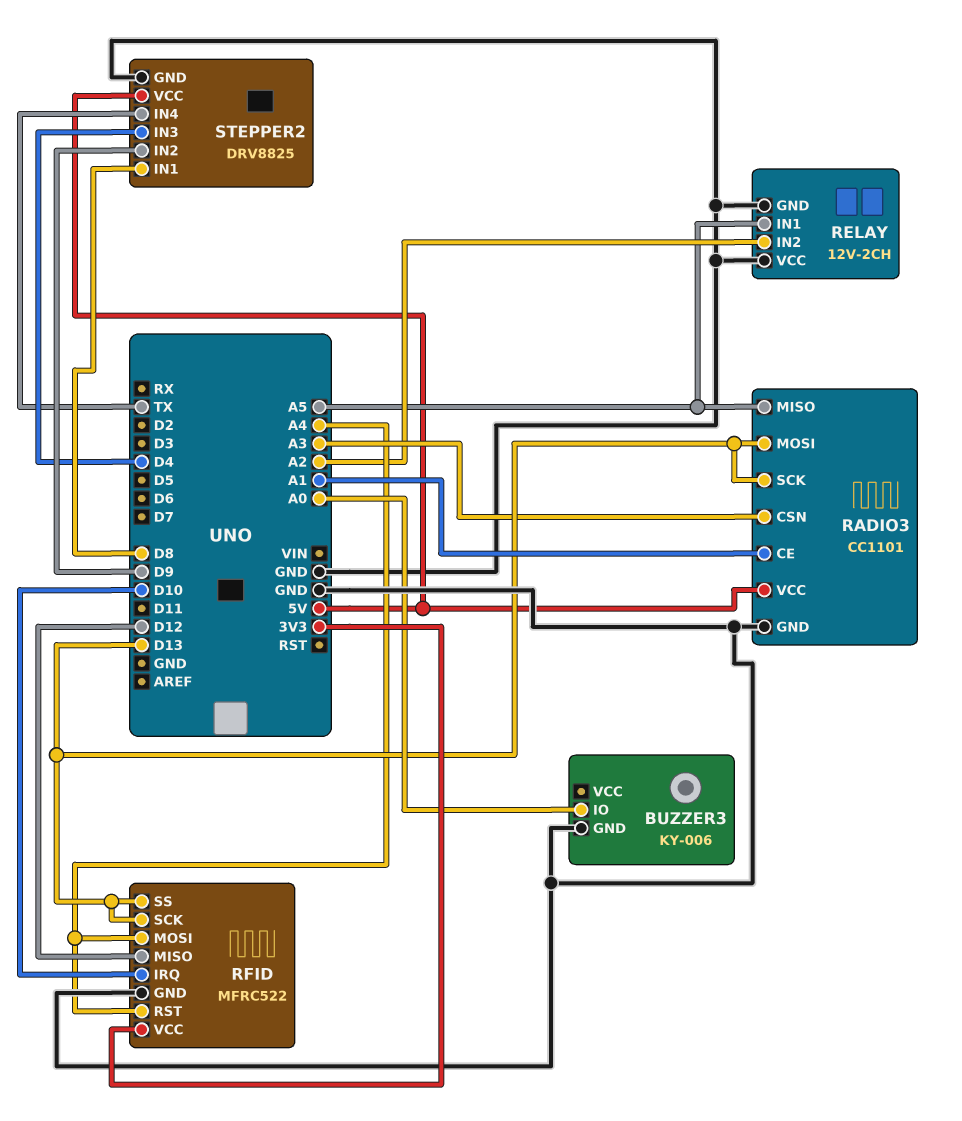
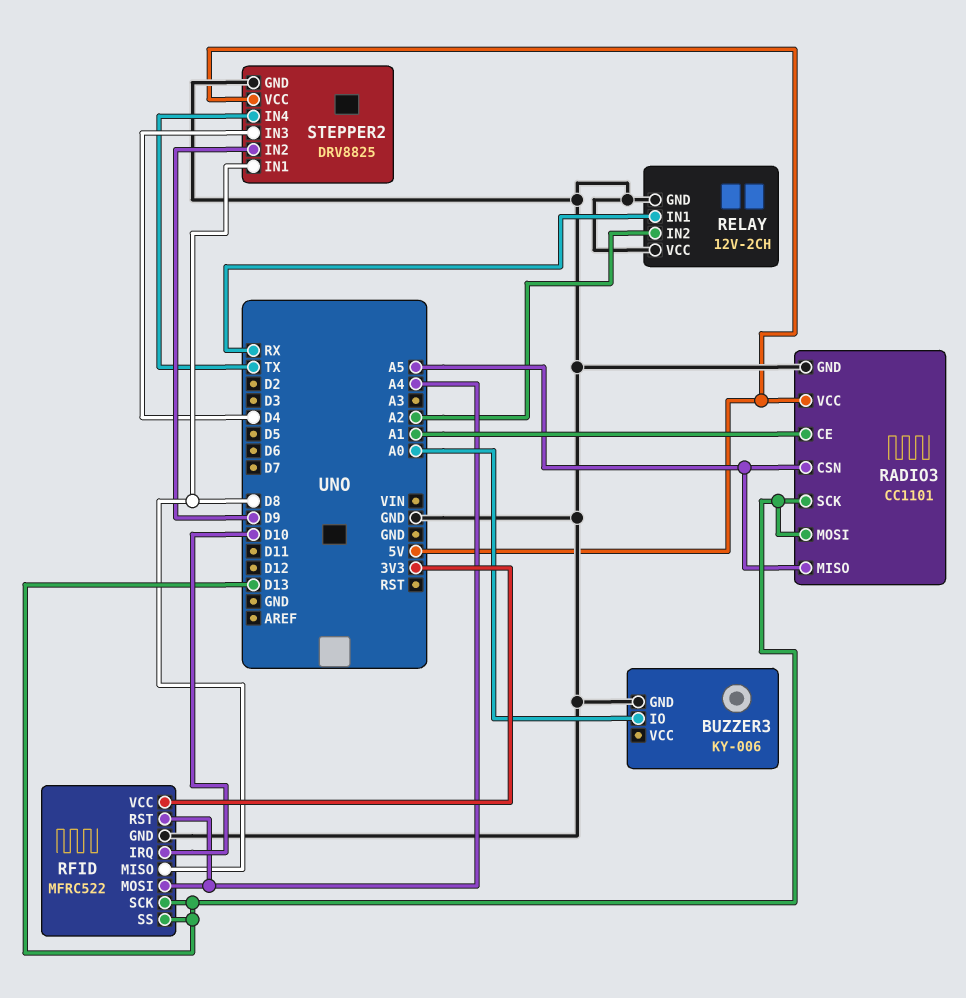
RADIO3 pin CSN: A3 -> A5
RELAY pin IN1: A5 -> RX
RFID pin MISO: D12 -> D8

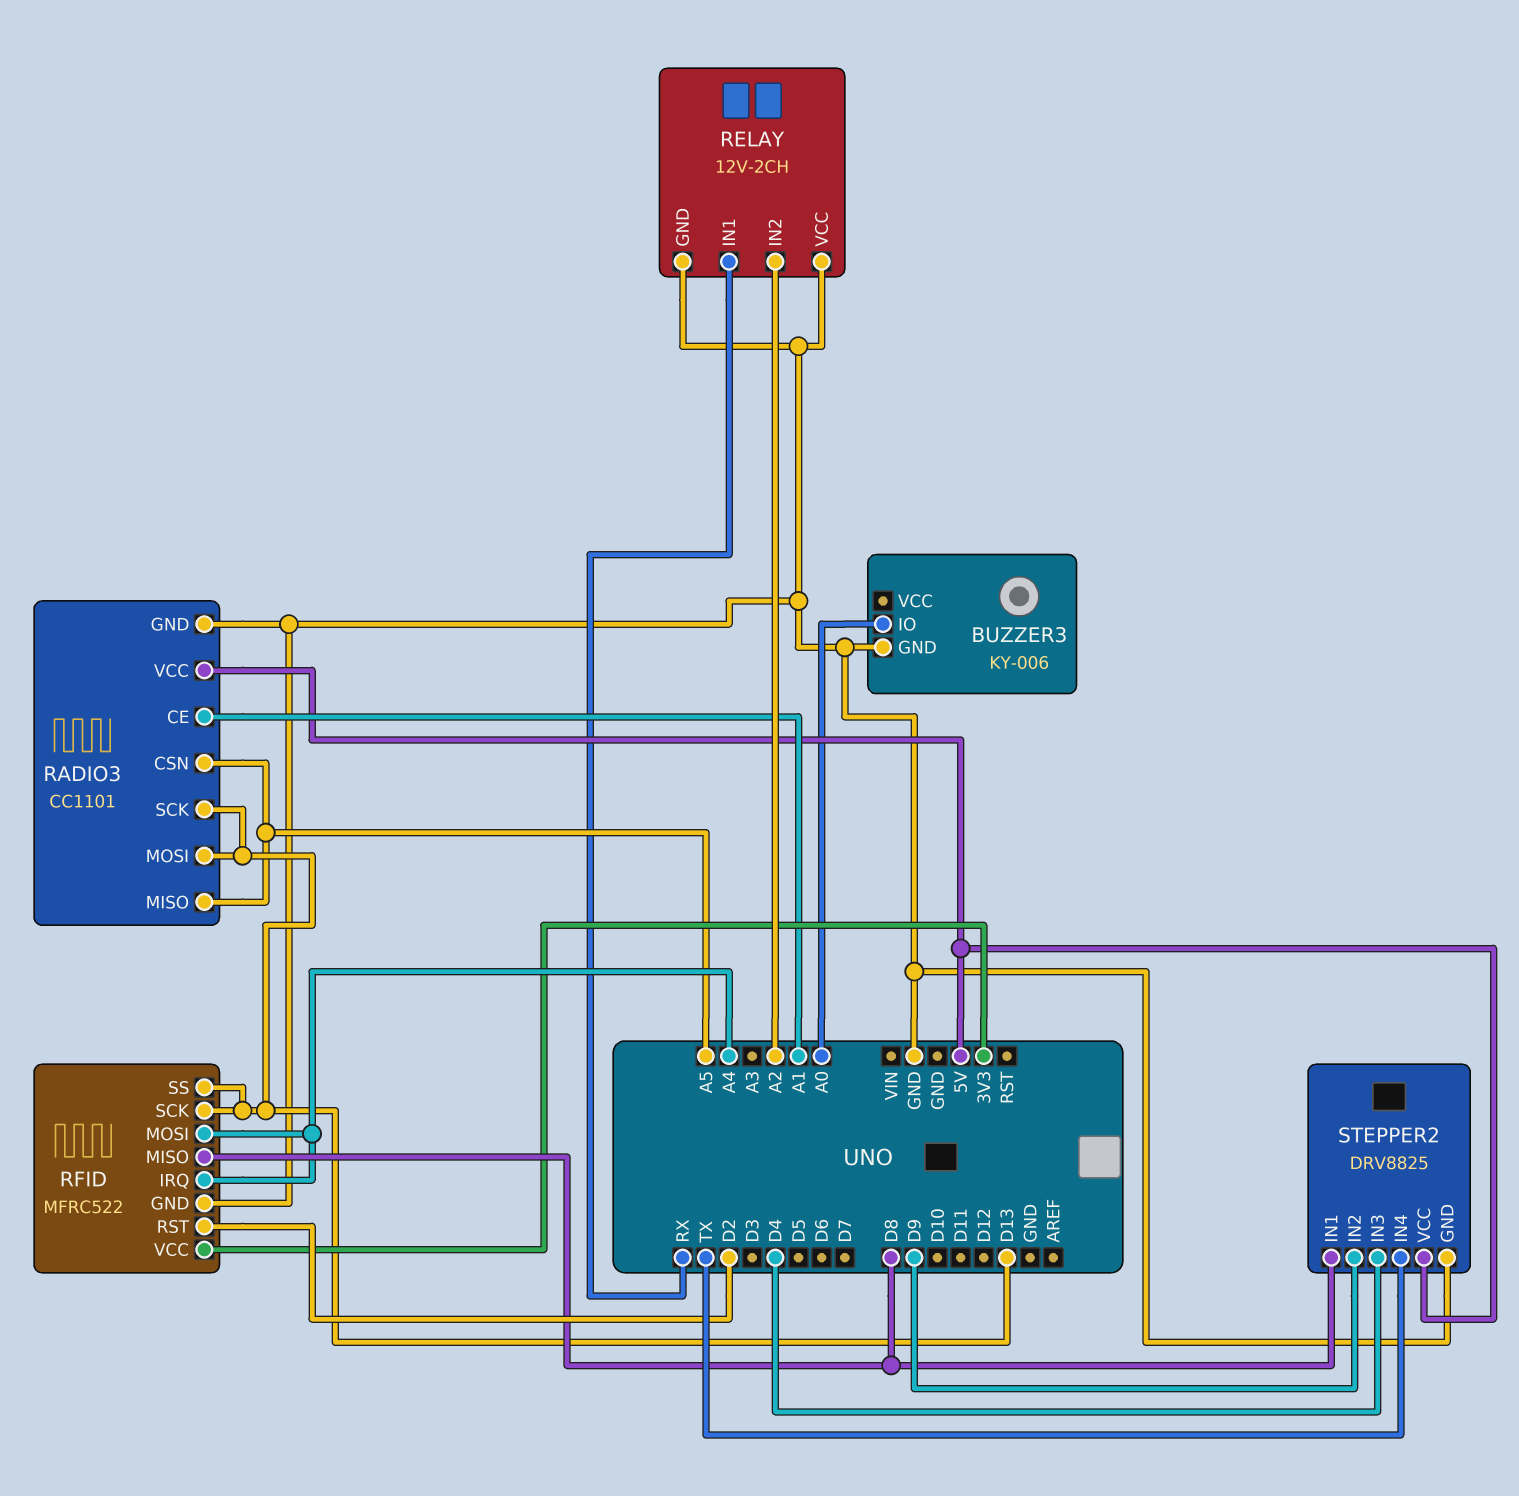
RFID pin IRQ: D10 -> A4
RFID pin RST: A4 -> D2

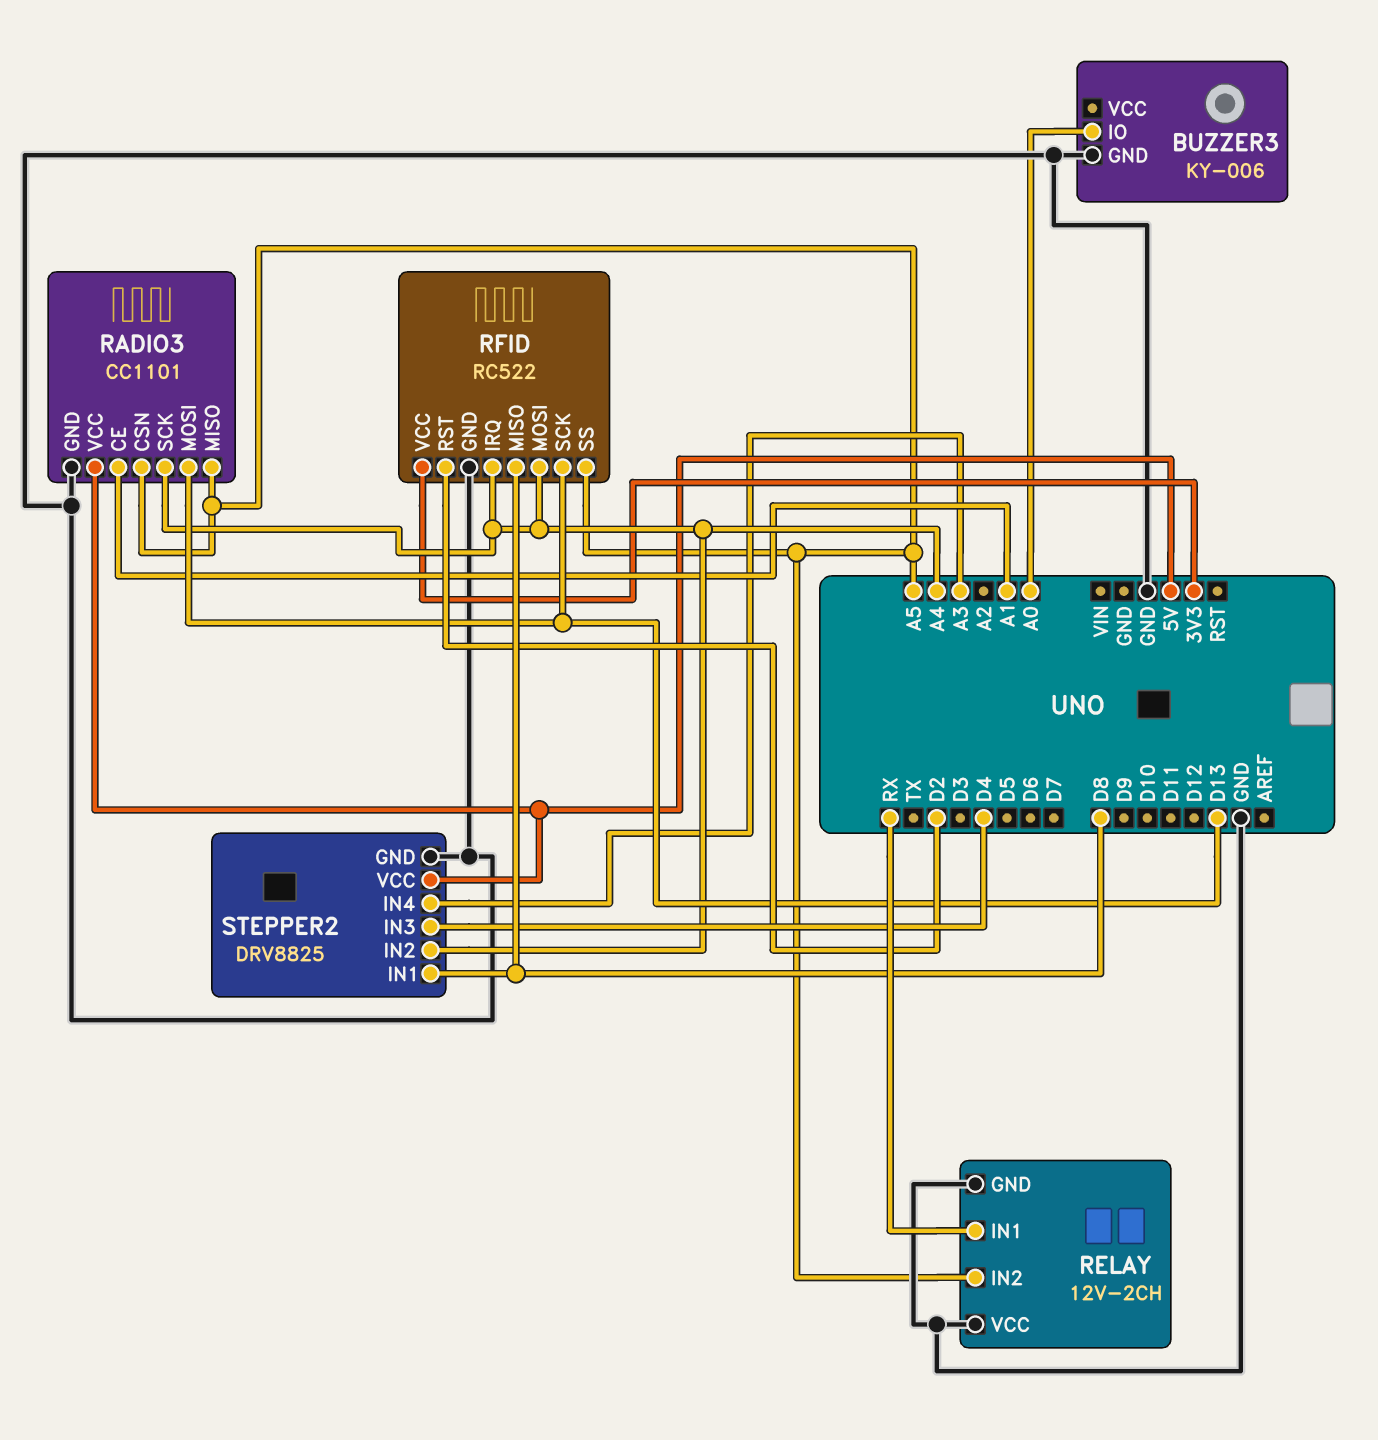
RADIO3 pin SCK: D13 -> A4
RELAY pin IN2: A2 -> A5
RFID: MFRC522 -> RC522
RFID pin SS: D13 -> A5
STEPPER2 pin IN2: D9 -> A4
STEPPER2 pin IN4: TX -> A3

